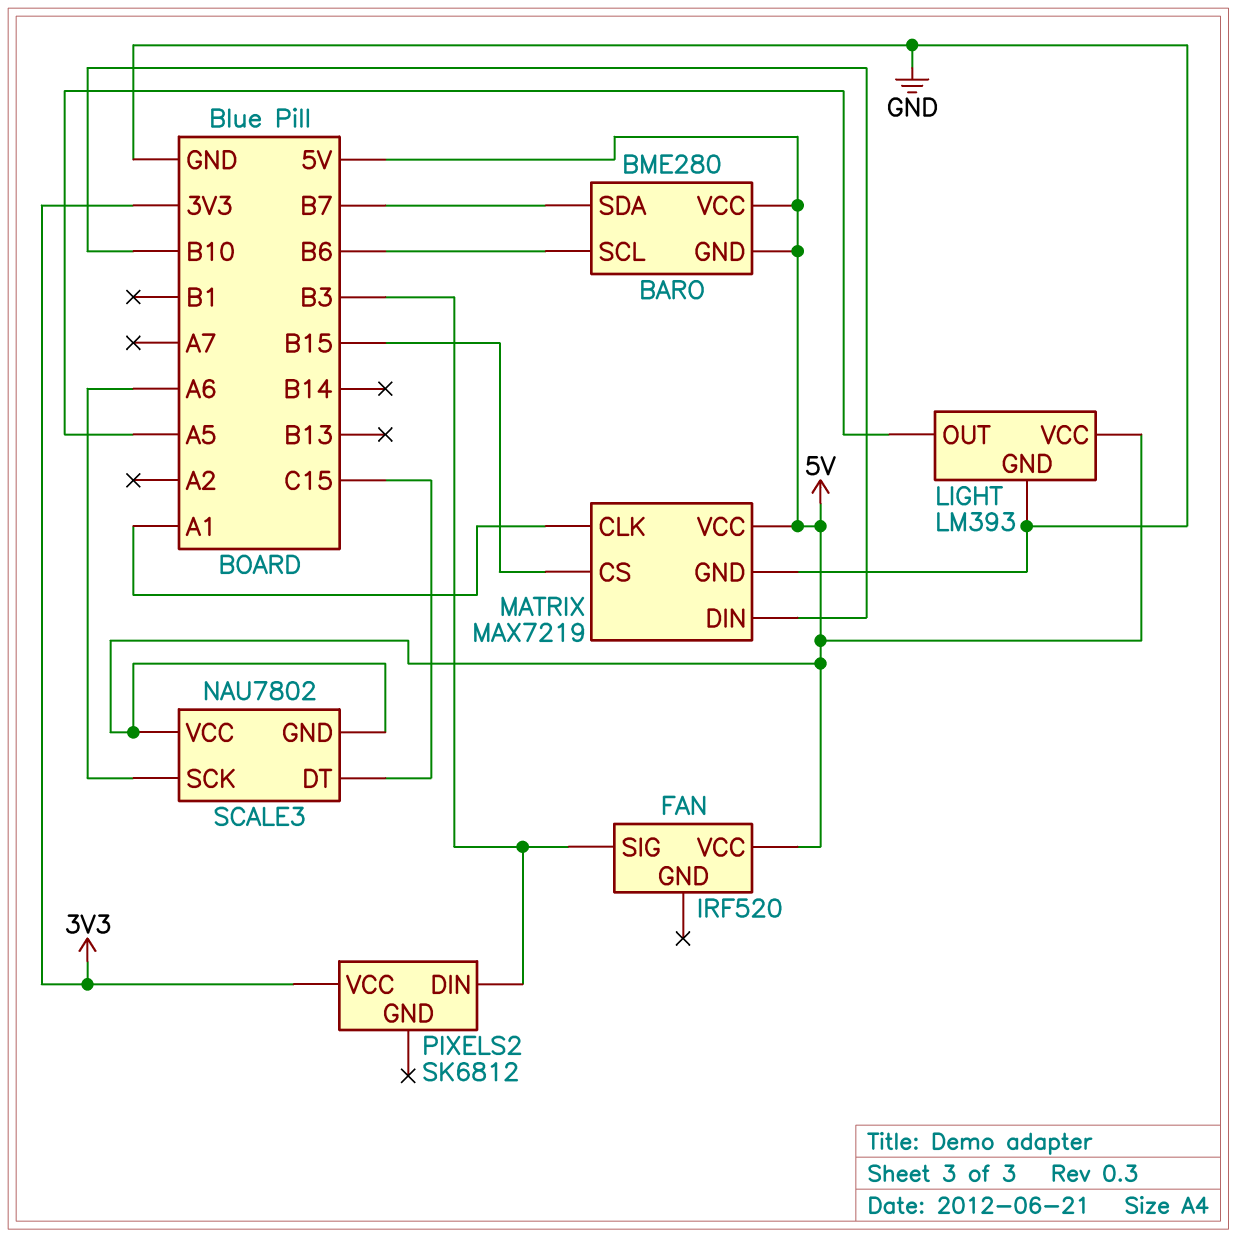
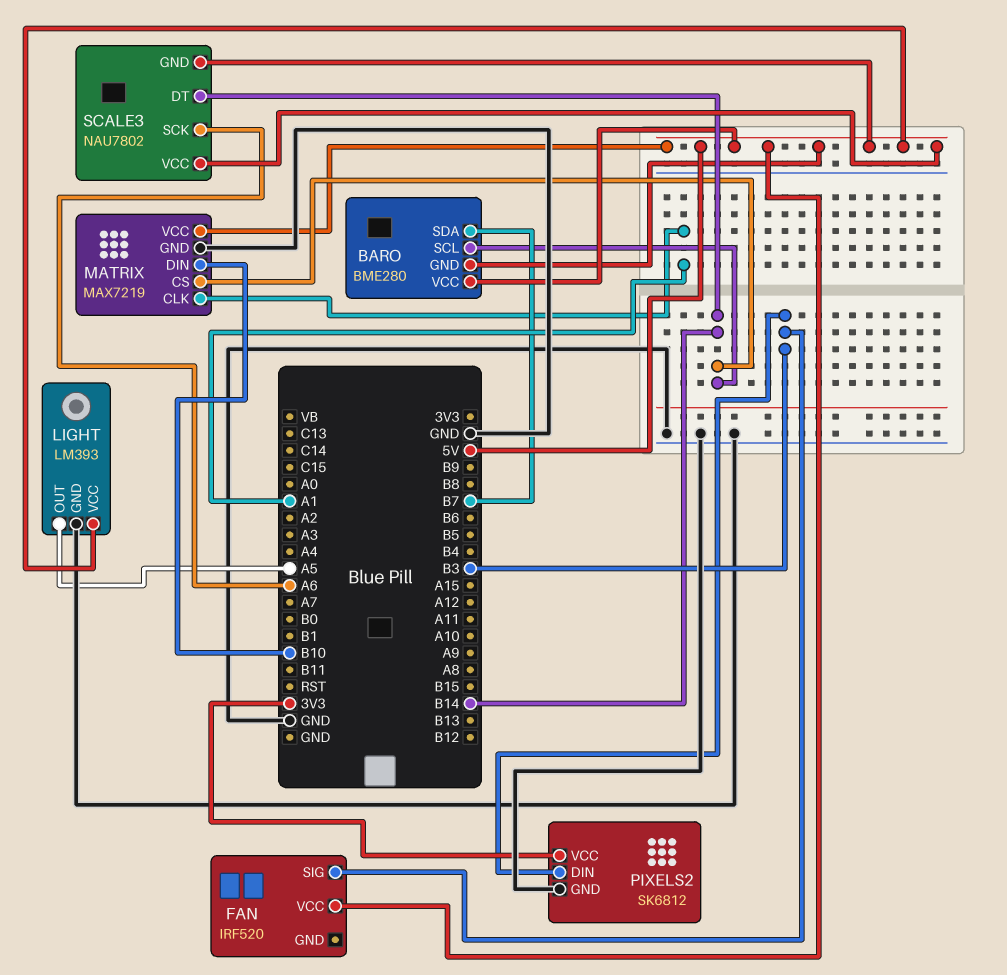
BARO pin SCL: B6 -> B14
MATRIX pin CS: B15 -> B14
PIXELS2 pin GND: none -> GND
SCALE3 pin DT: C15 -> B14

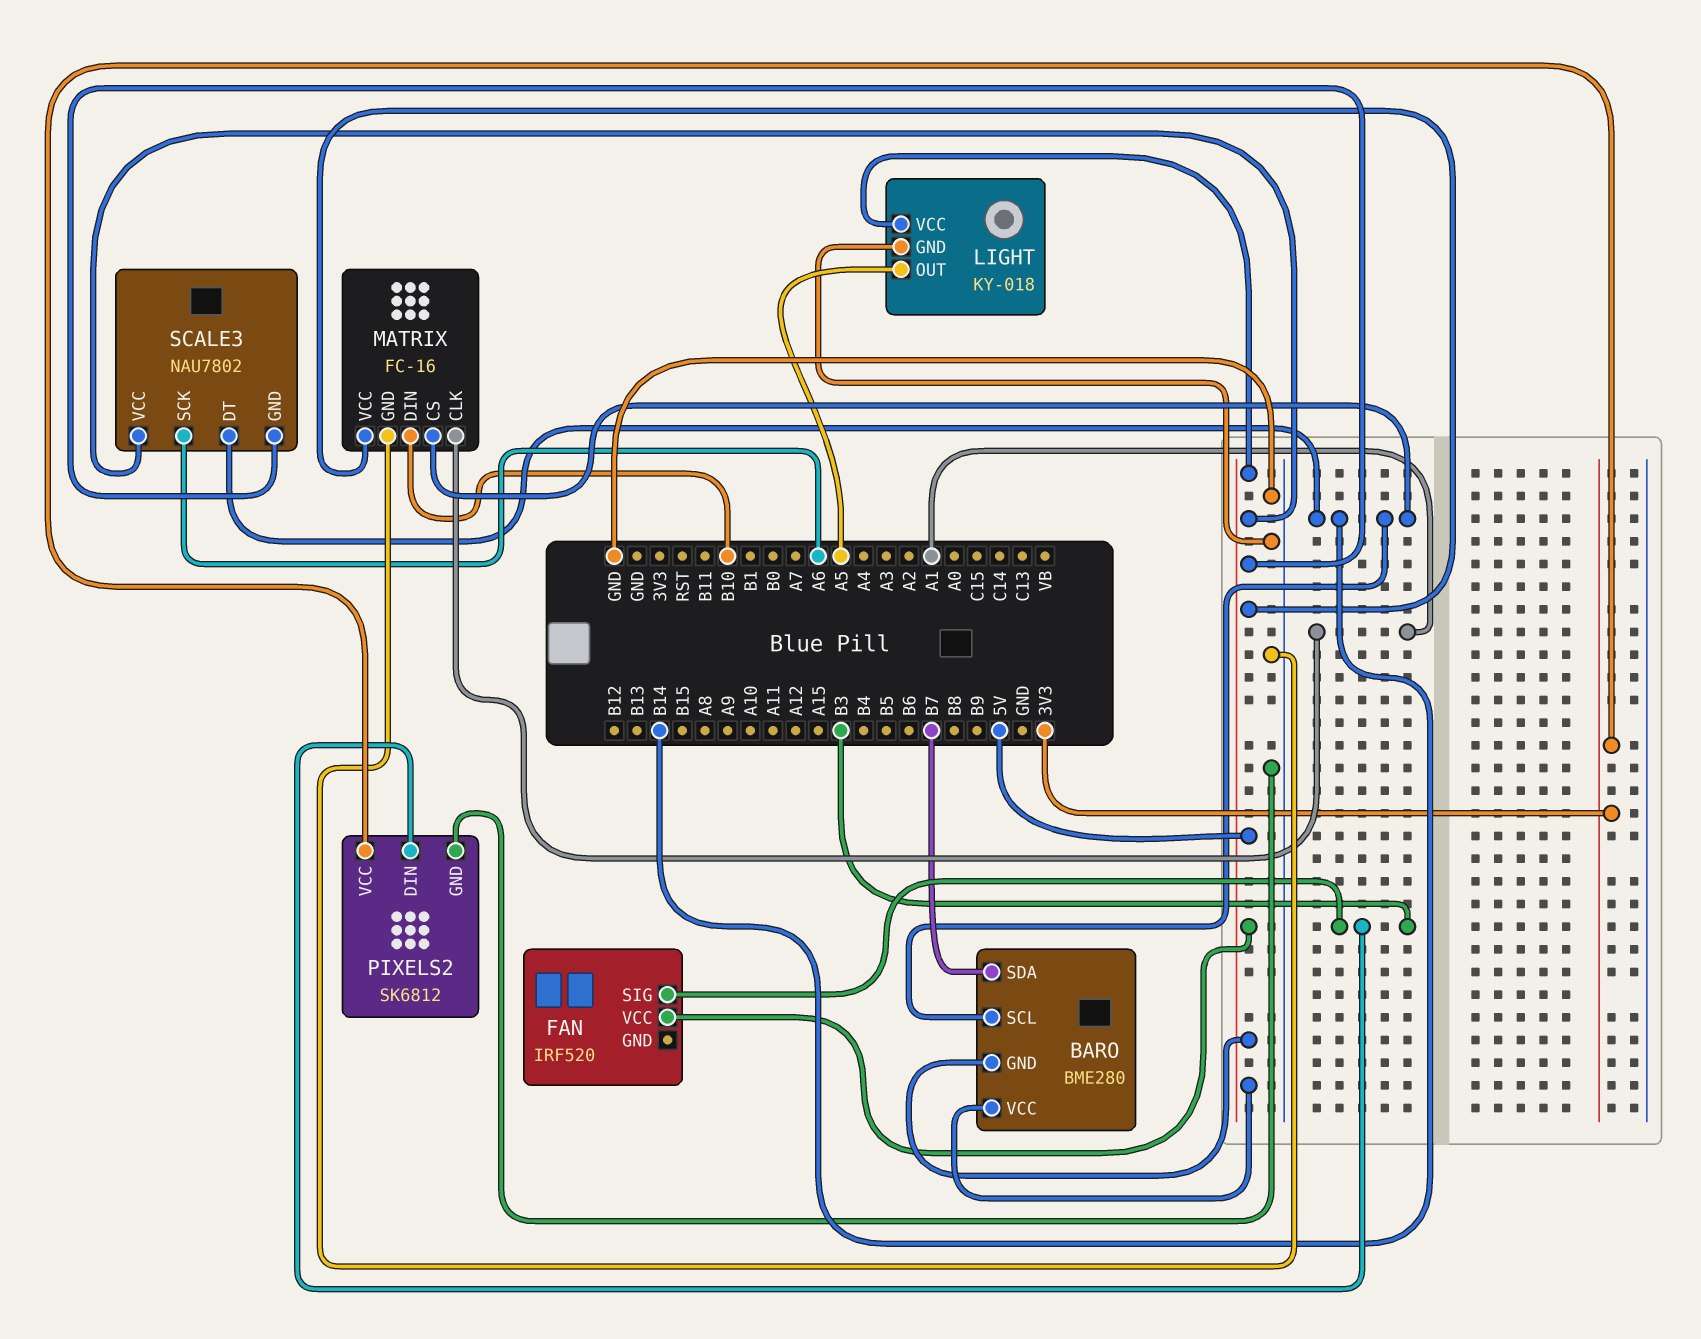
LIGHT: LM393 -> KY-018
MATRIX: MAX7219 -> FC-16

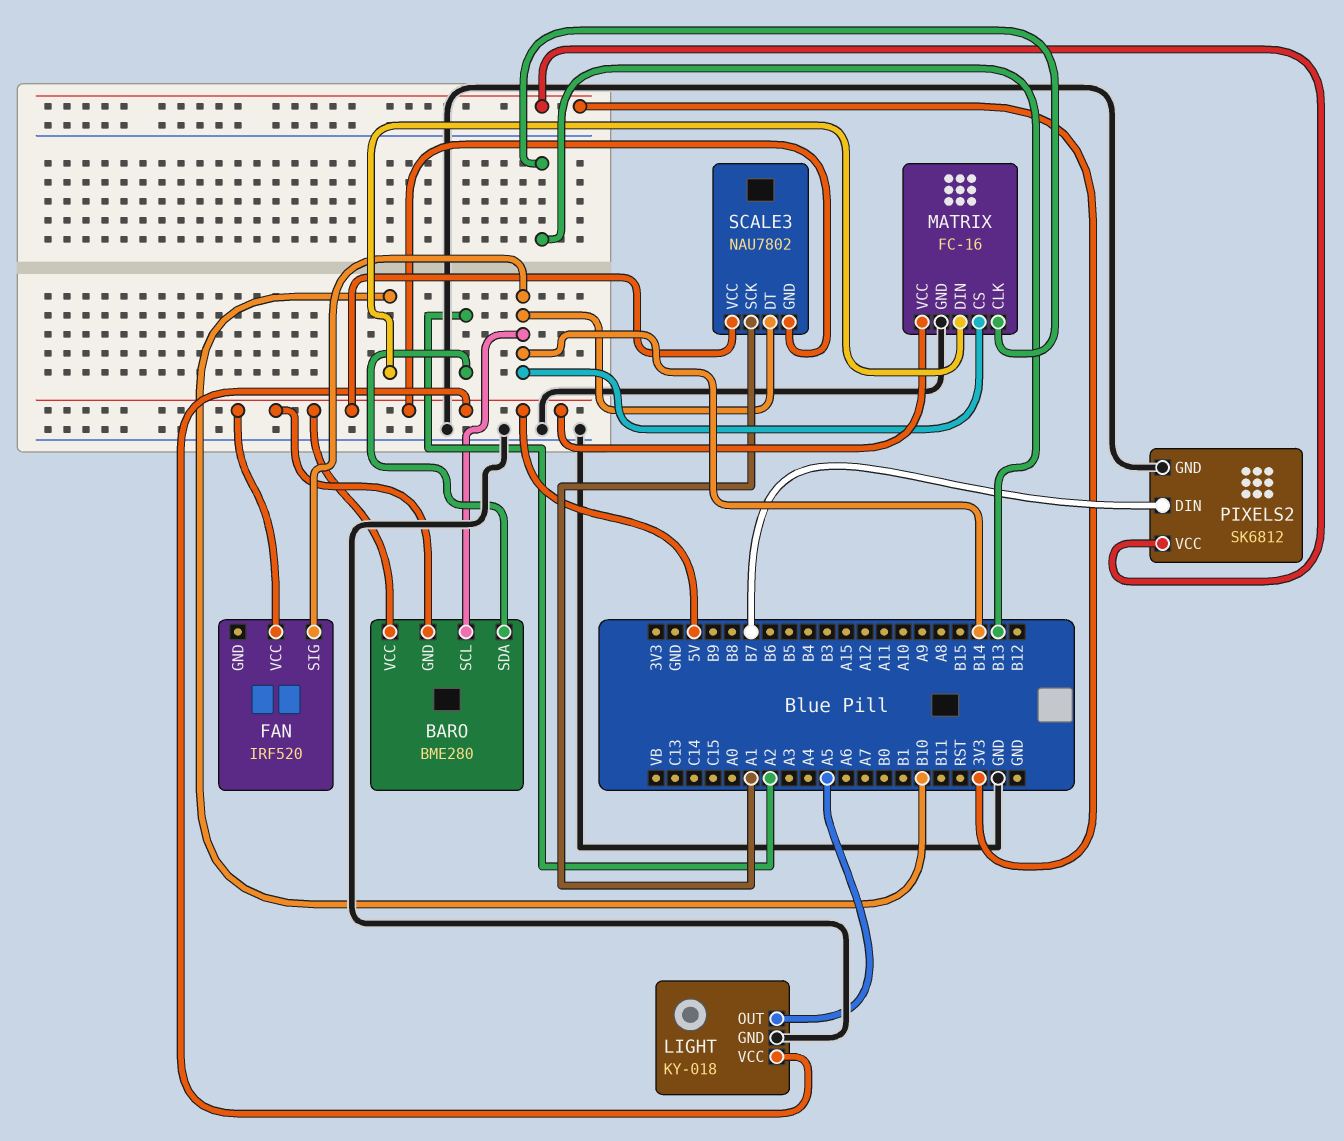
BARO pin SDA: B7 -> A2
FAN pin SIG: B3 -> B14
MATRIX pin CLK: A1 -> B13
PIXELS2 pin DIN: B3 -> B7
SCALE3 pin SCK: A6 -> A1

